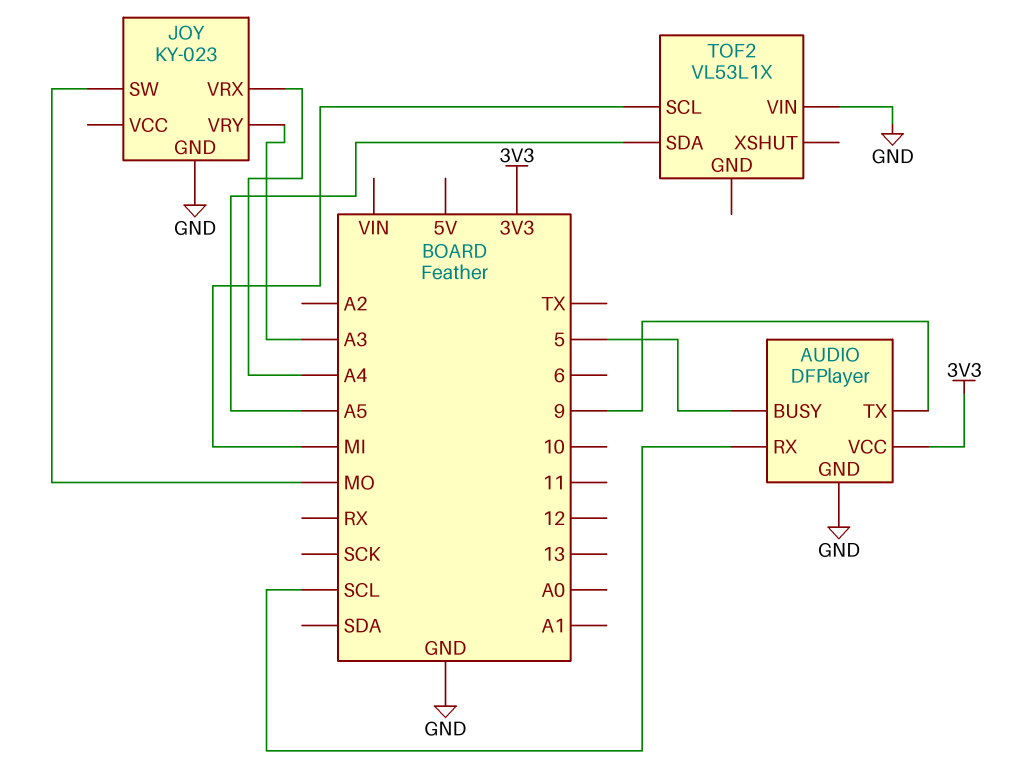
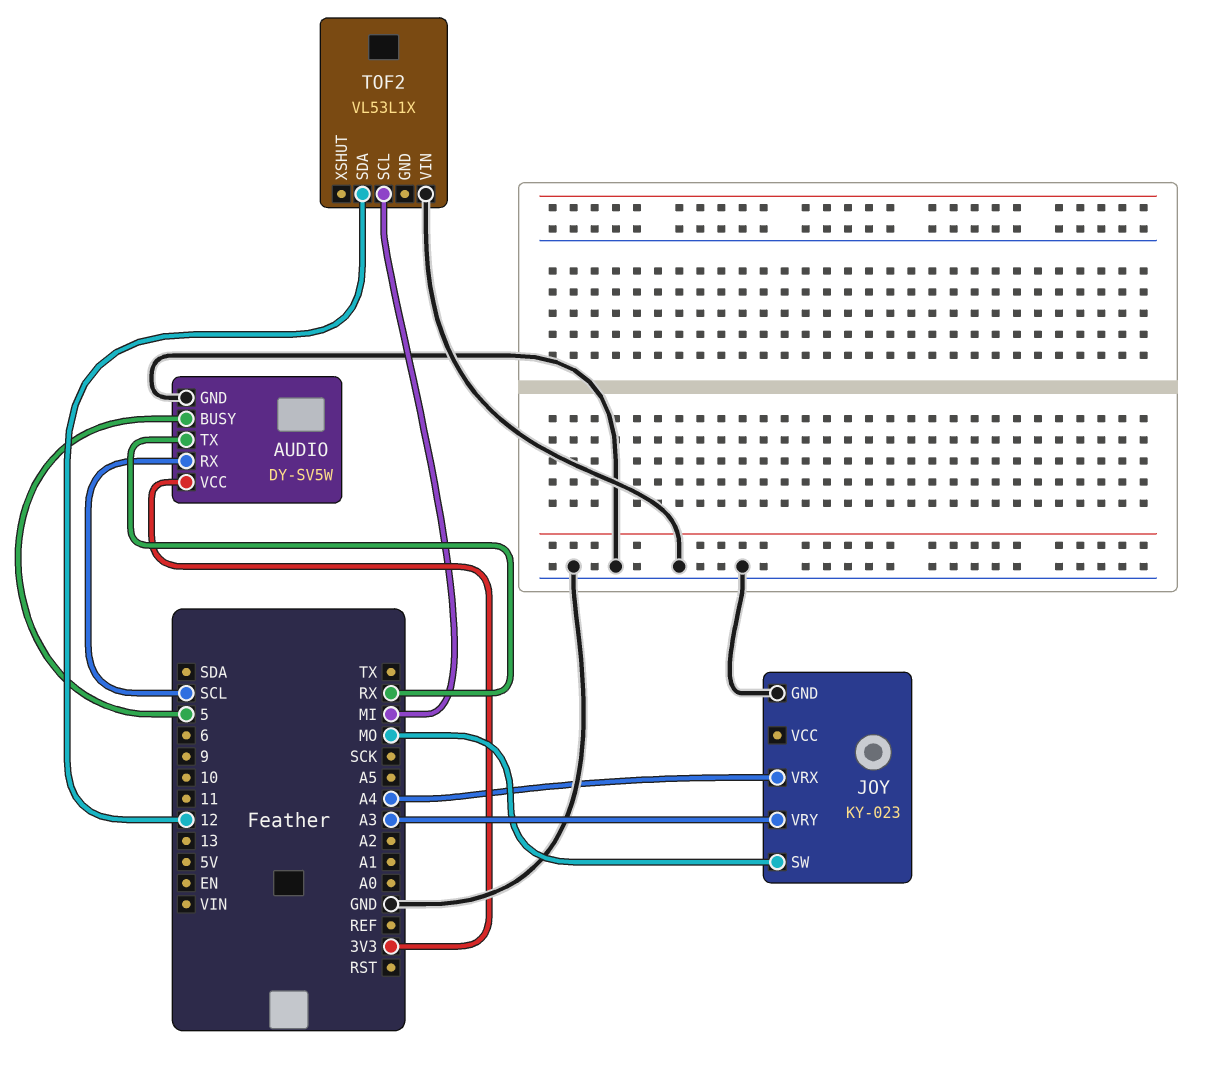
AUDIO: DFPlayer -> DY-SV5W
AUDIO pin TX: 9 -> RX
TOF2 pin SDA: A5 -> 12

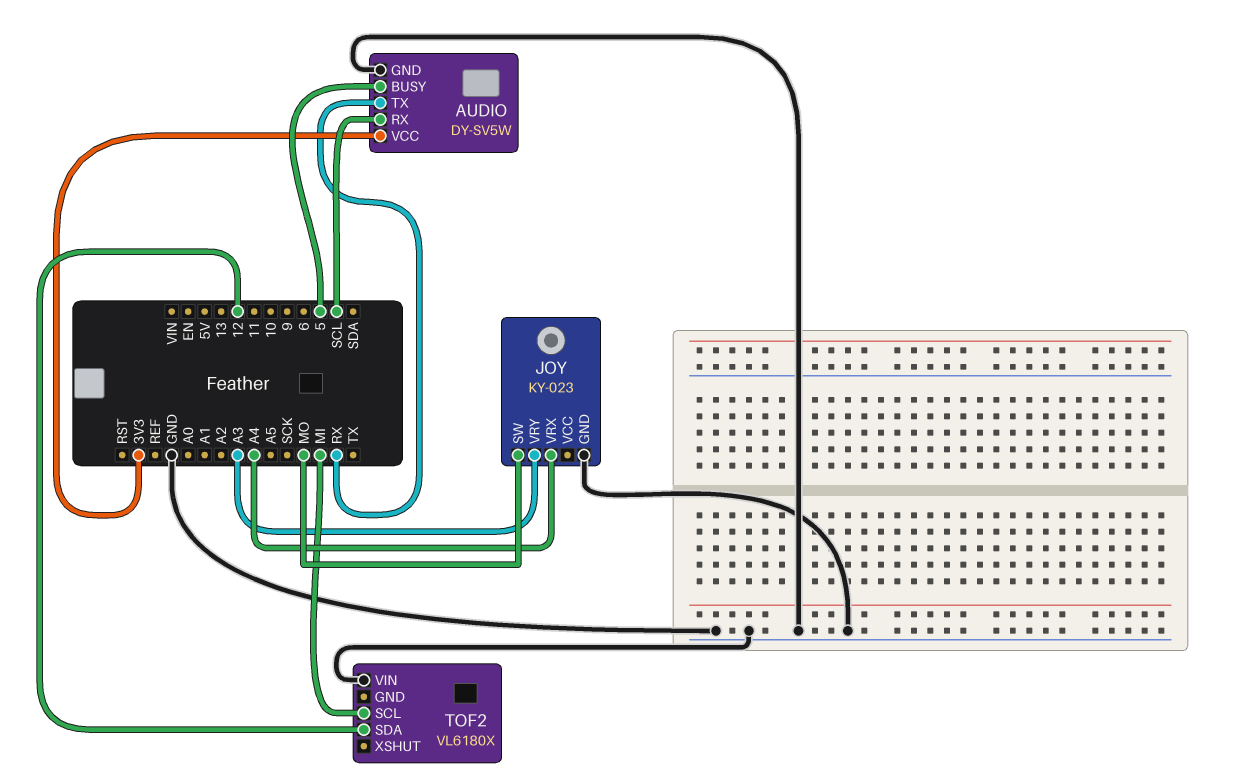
TOF2: VL53L1X -> VL6180X

